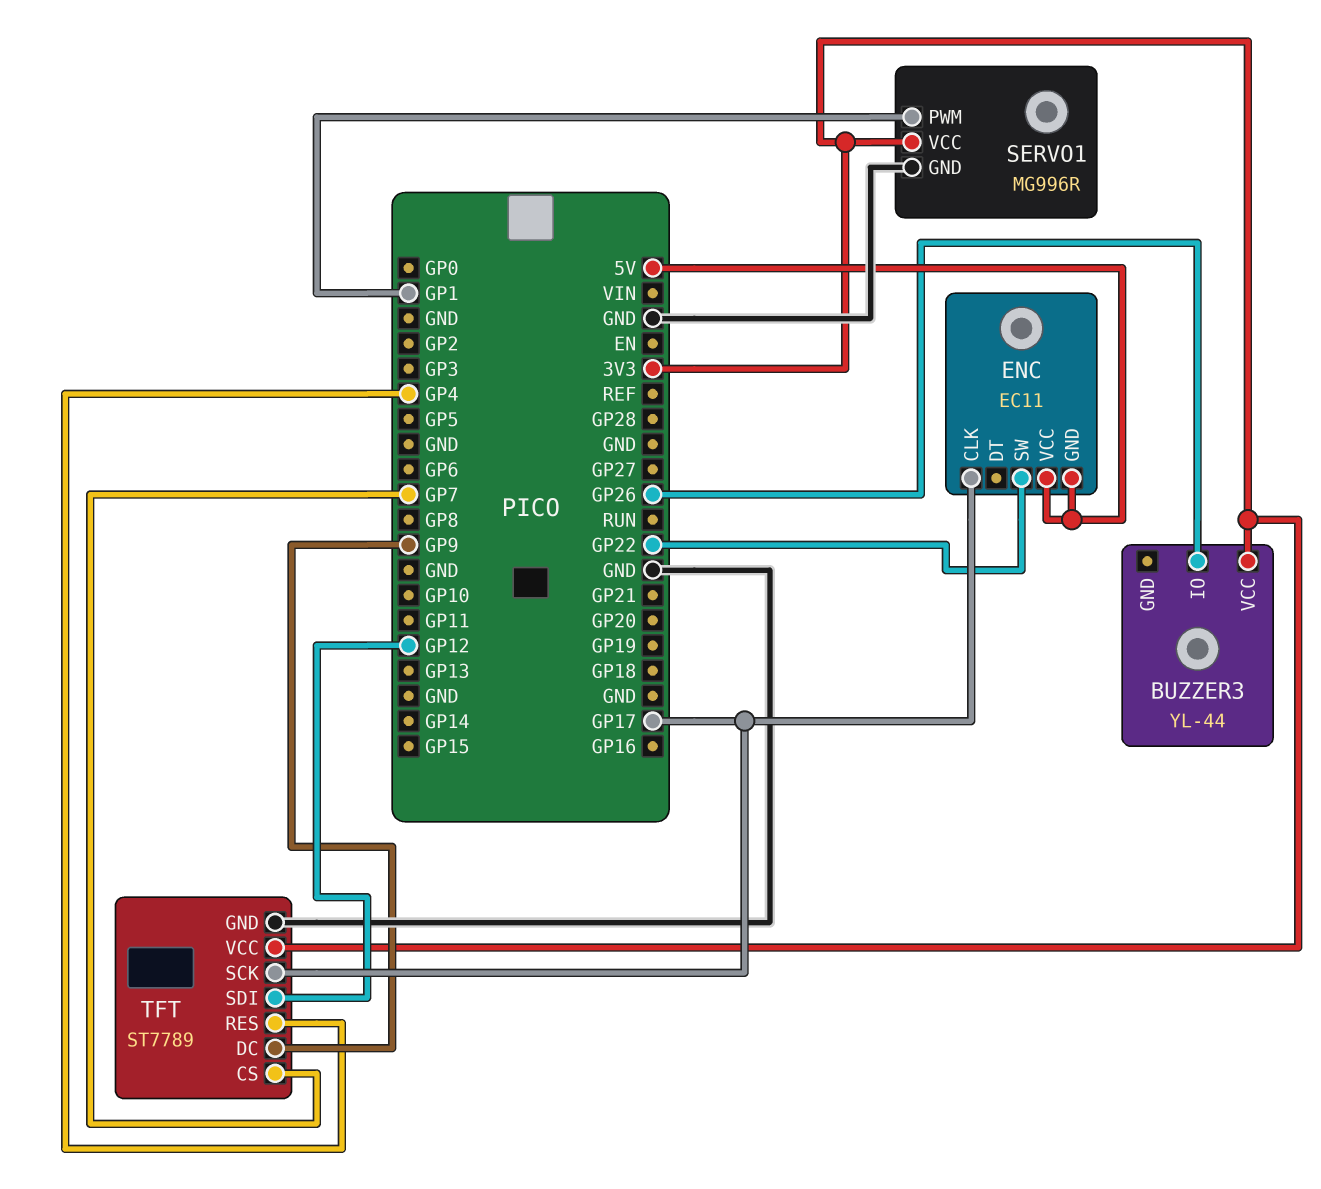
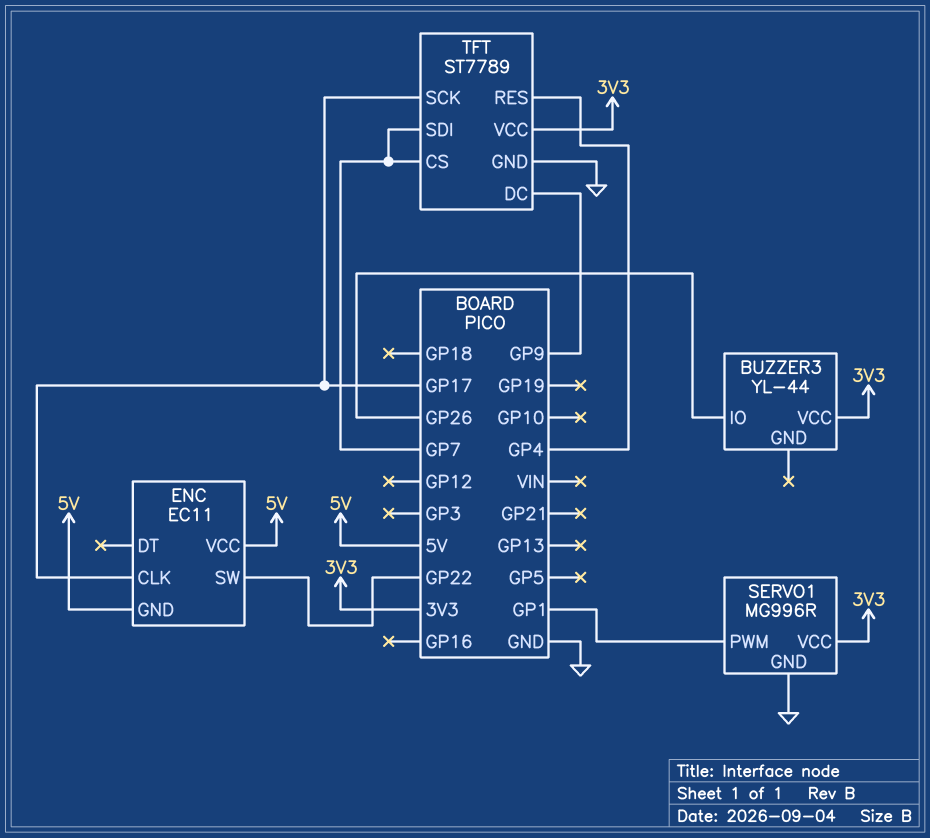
TFT pin SDI: GP12 -> GP7

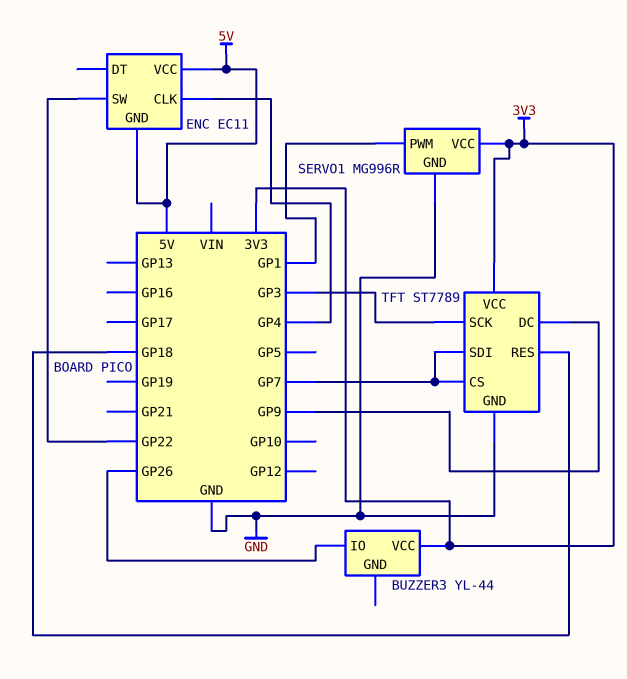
ENC pin CLK: GP17 -> GP4
TFT pin RES: GP4 -> GP18
TFT pin SCK: GP17 -> GP3

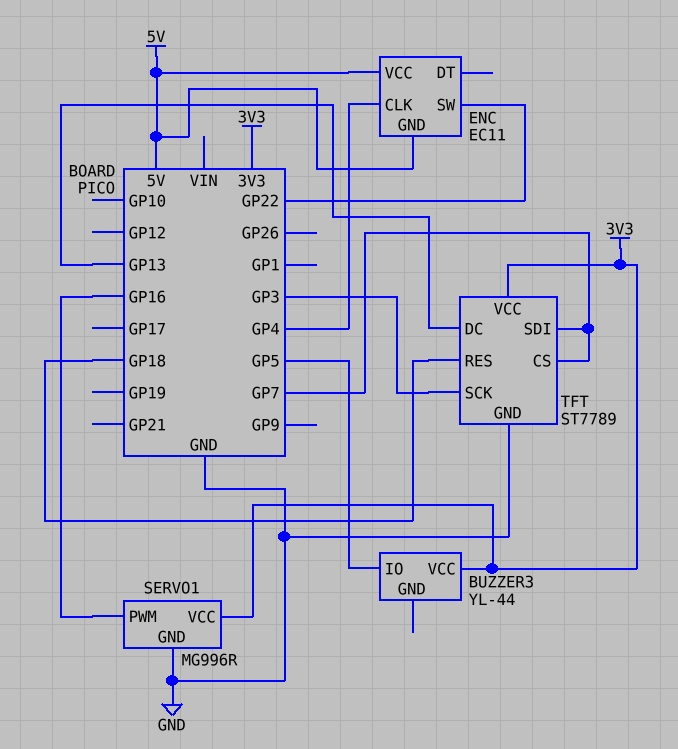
BUZZER3 pin IO: GP26 -> GP5
SERVO1 pin PWM: GP1 -> GP16
TFT pin DC: GP9 -> GP13

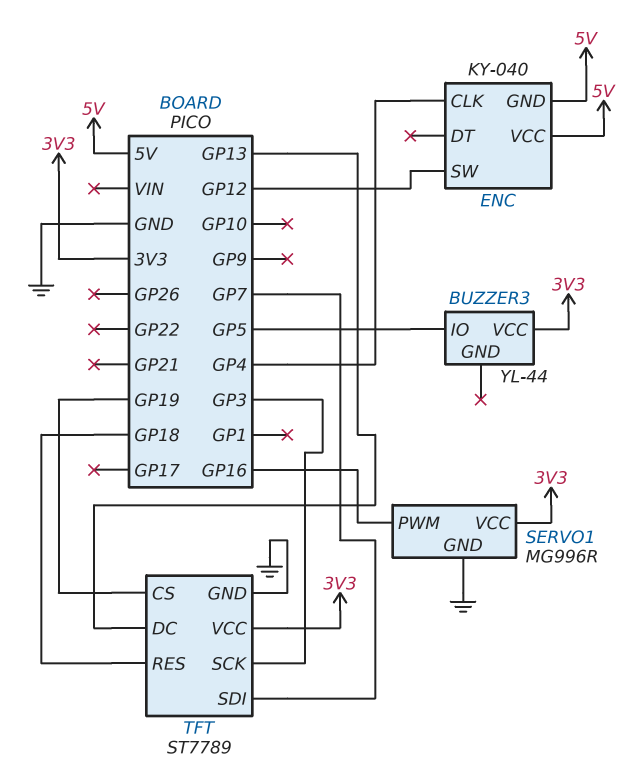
ENC: EC11 -> KY-040
ENC pin SW: GP22 -> GP12
TFT pin CS: GP7 -> GP19

